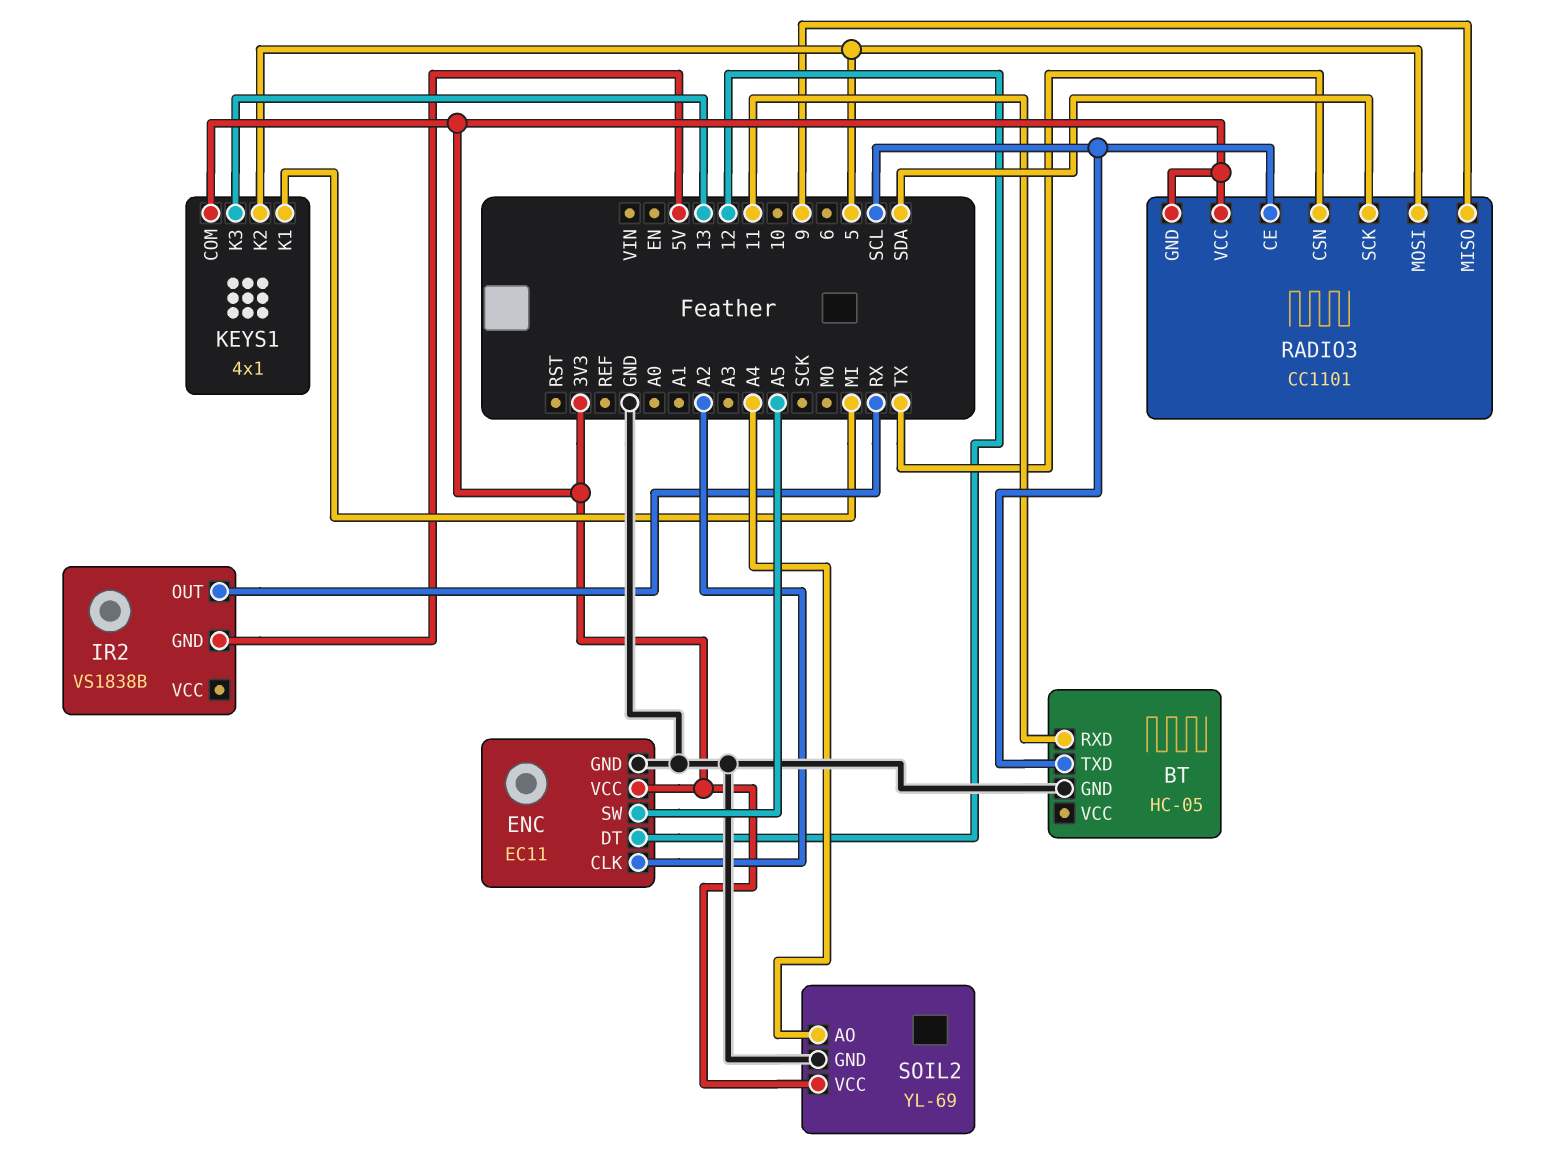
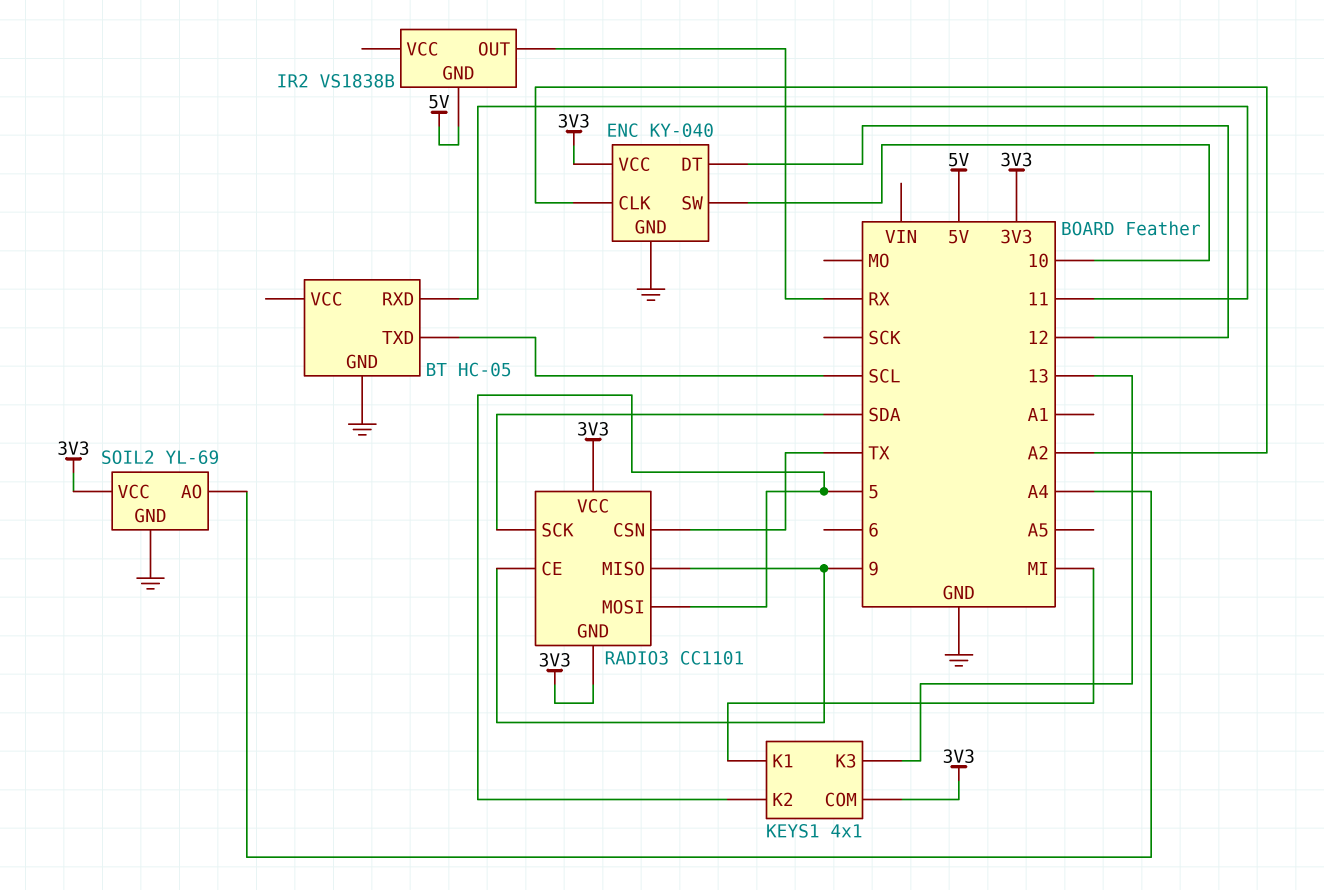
ENC: EC11 -> KY-040
ENC pin SW: A5 -> 10
RADIO3 pin CE: SCL -> 9

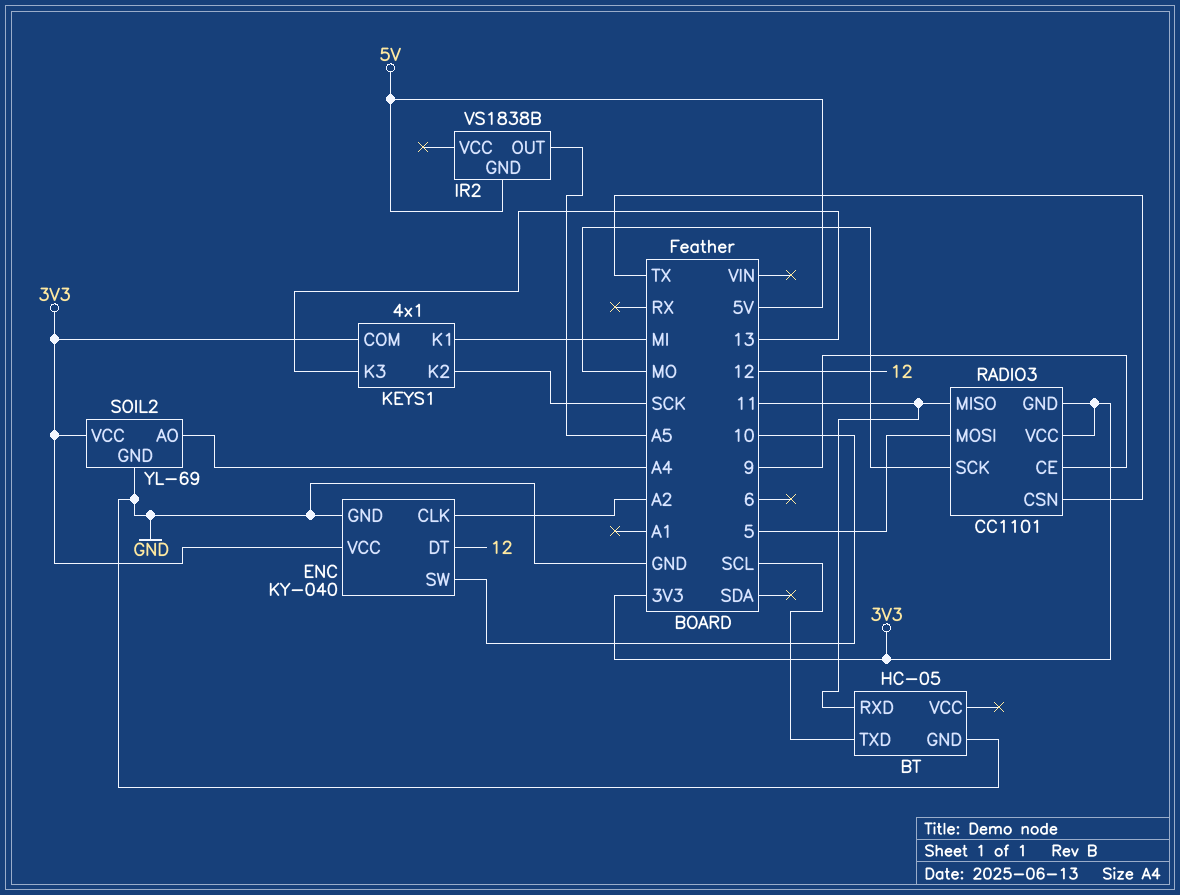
IR2 pin OUT: RX -> A5
KEYS1 pin K2: 5 -> SCK
RADIO3 pin MISO: 9 -> 11
RADIO3 pin SCK: SDA -> MO

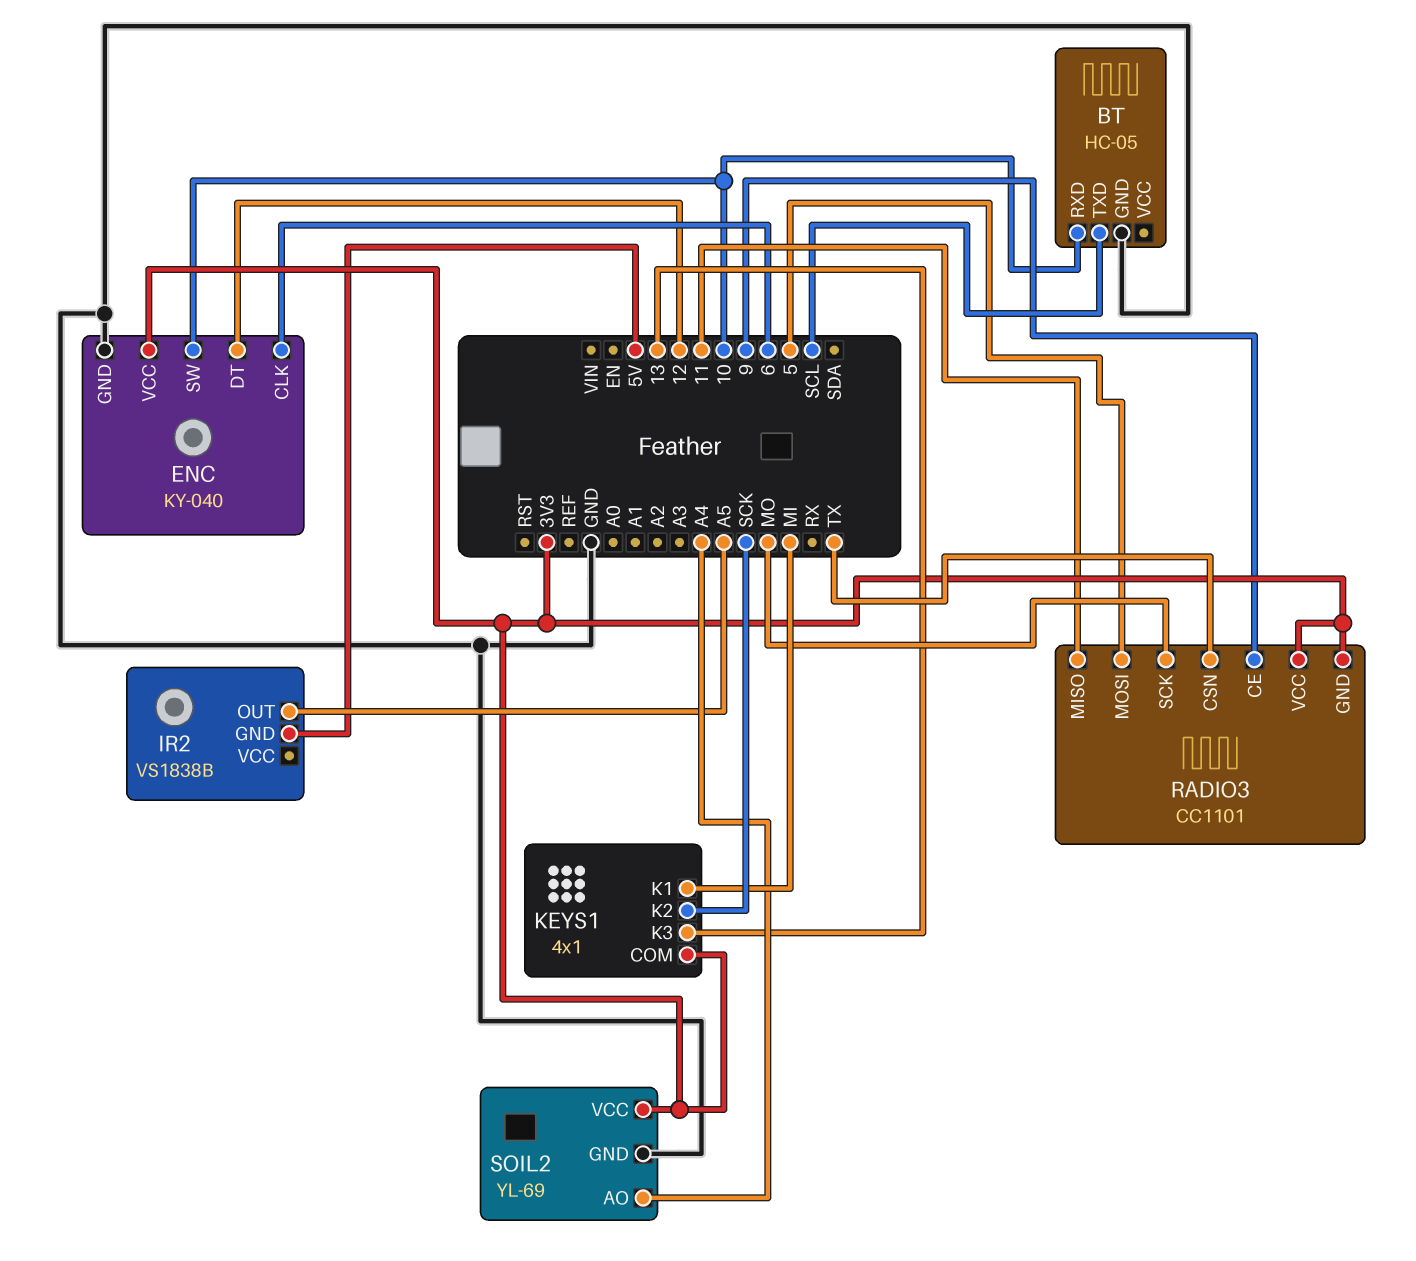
BT pin RXD: 11 -> 10
ENC pin CLK: A2 -> 6

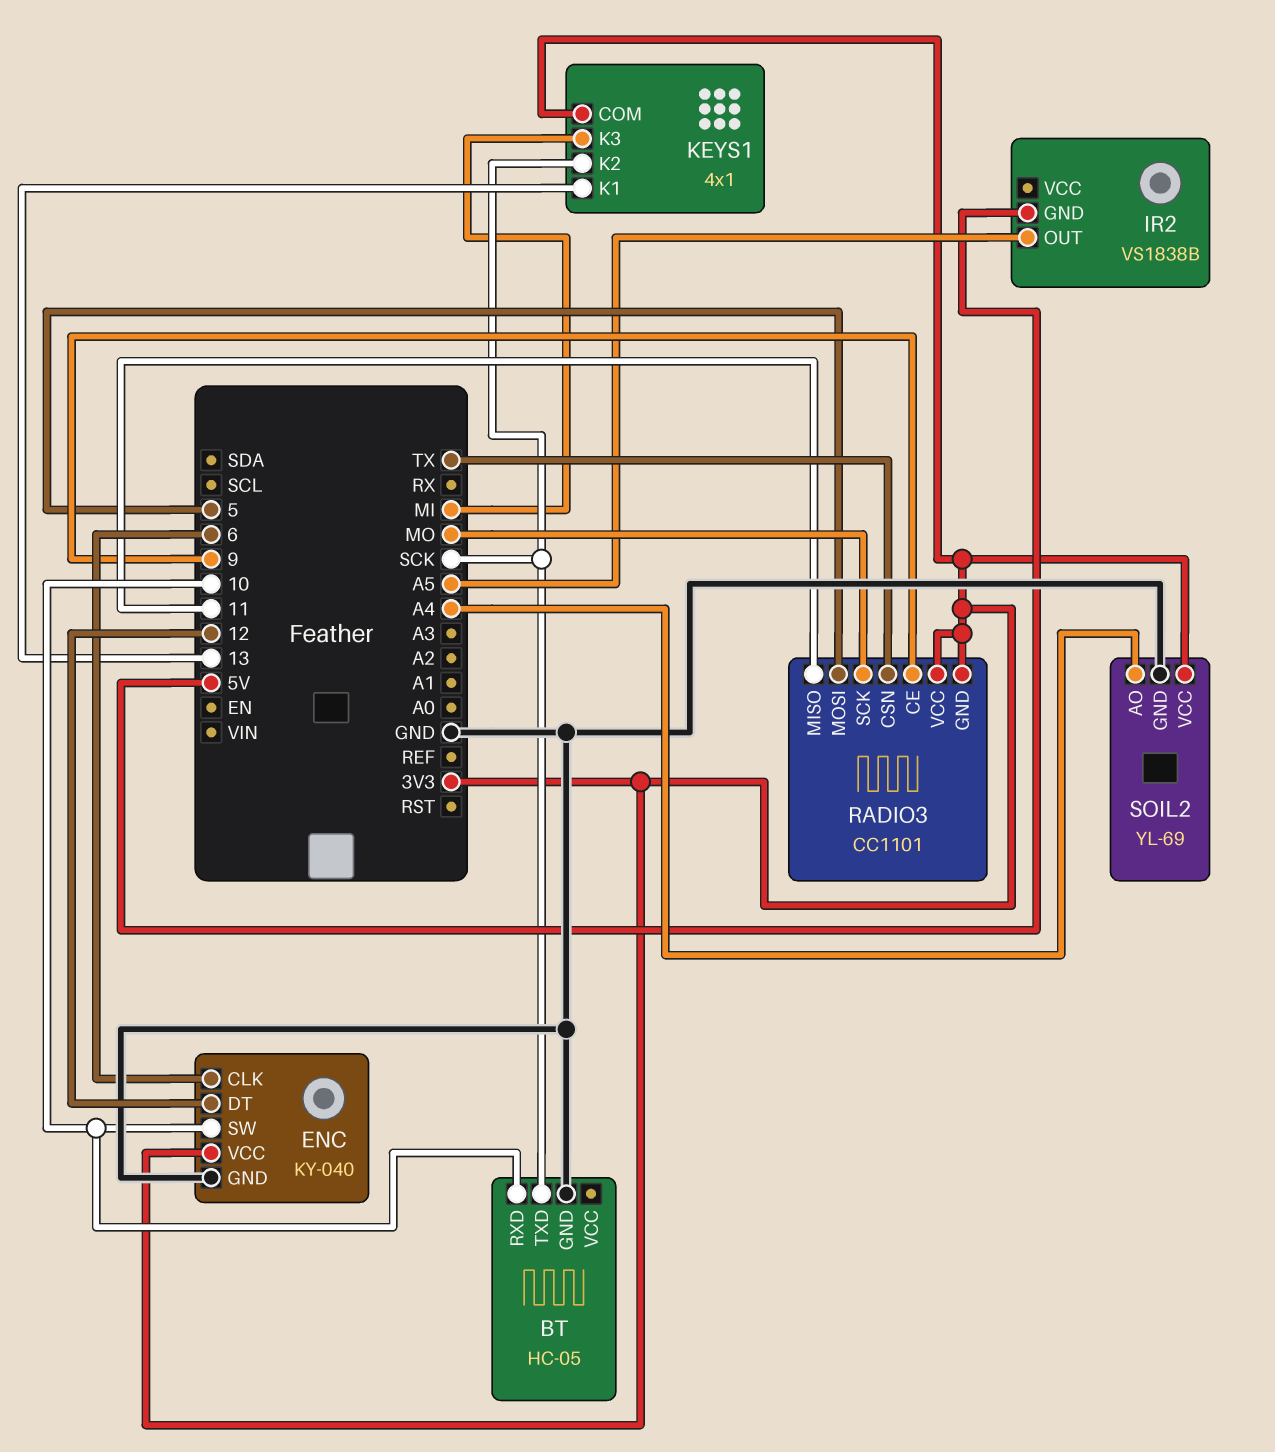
BT pin TXD: SCL -> SCK
KEYS1 pin K1: MI -> 13
KEYS1 pin K3: 13 -> MI

